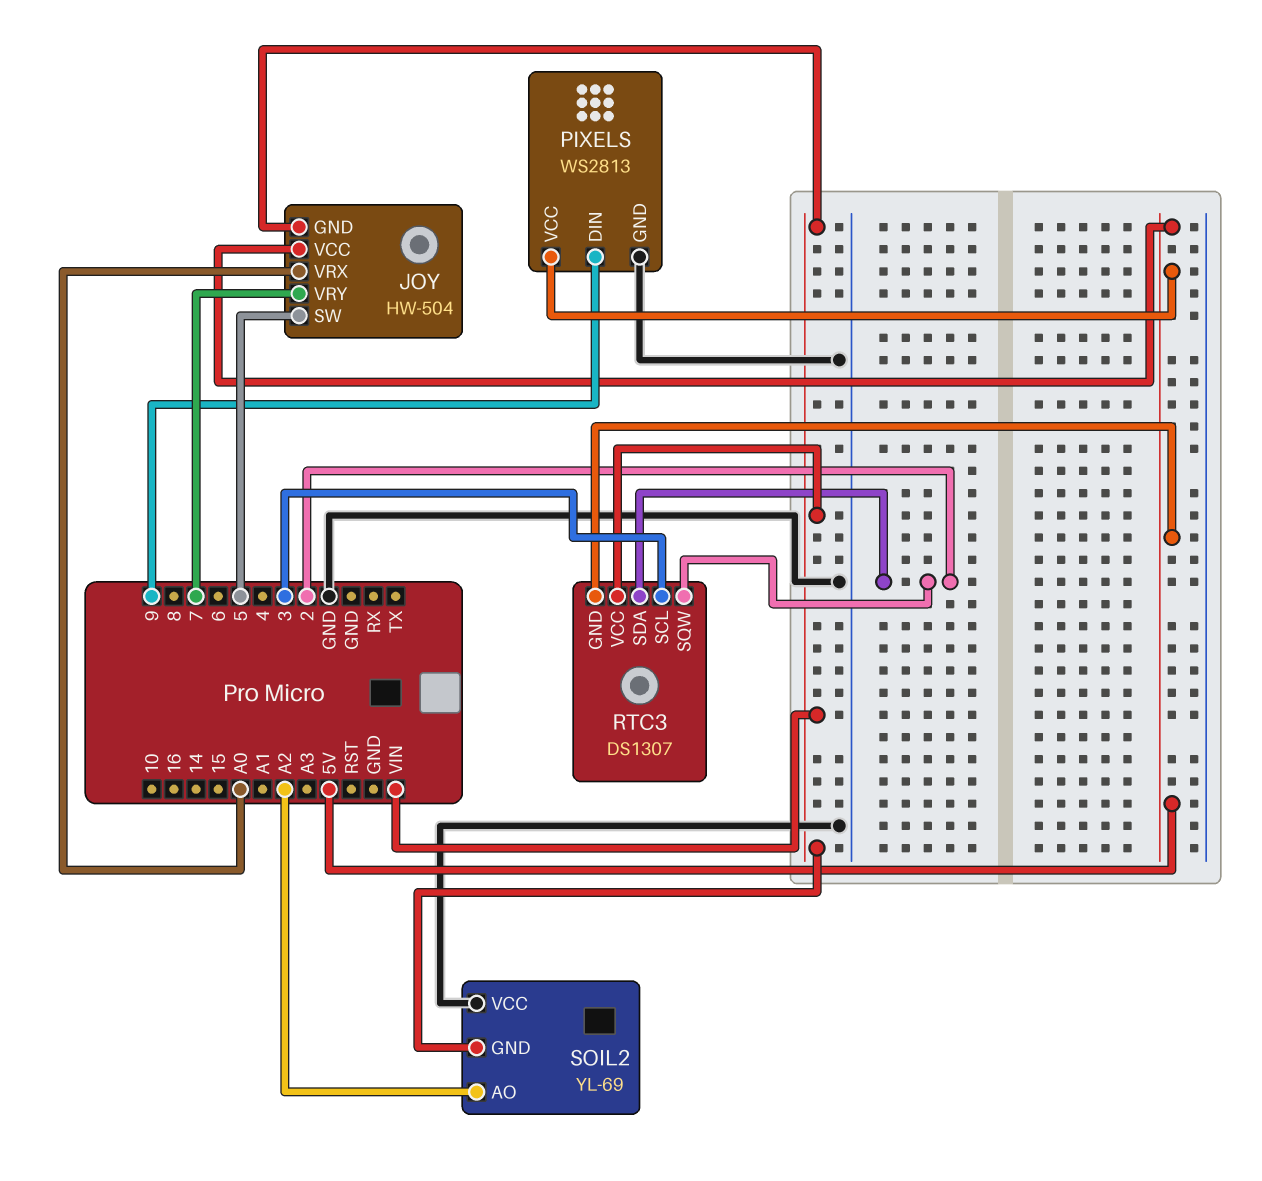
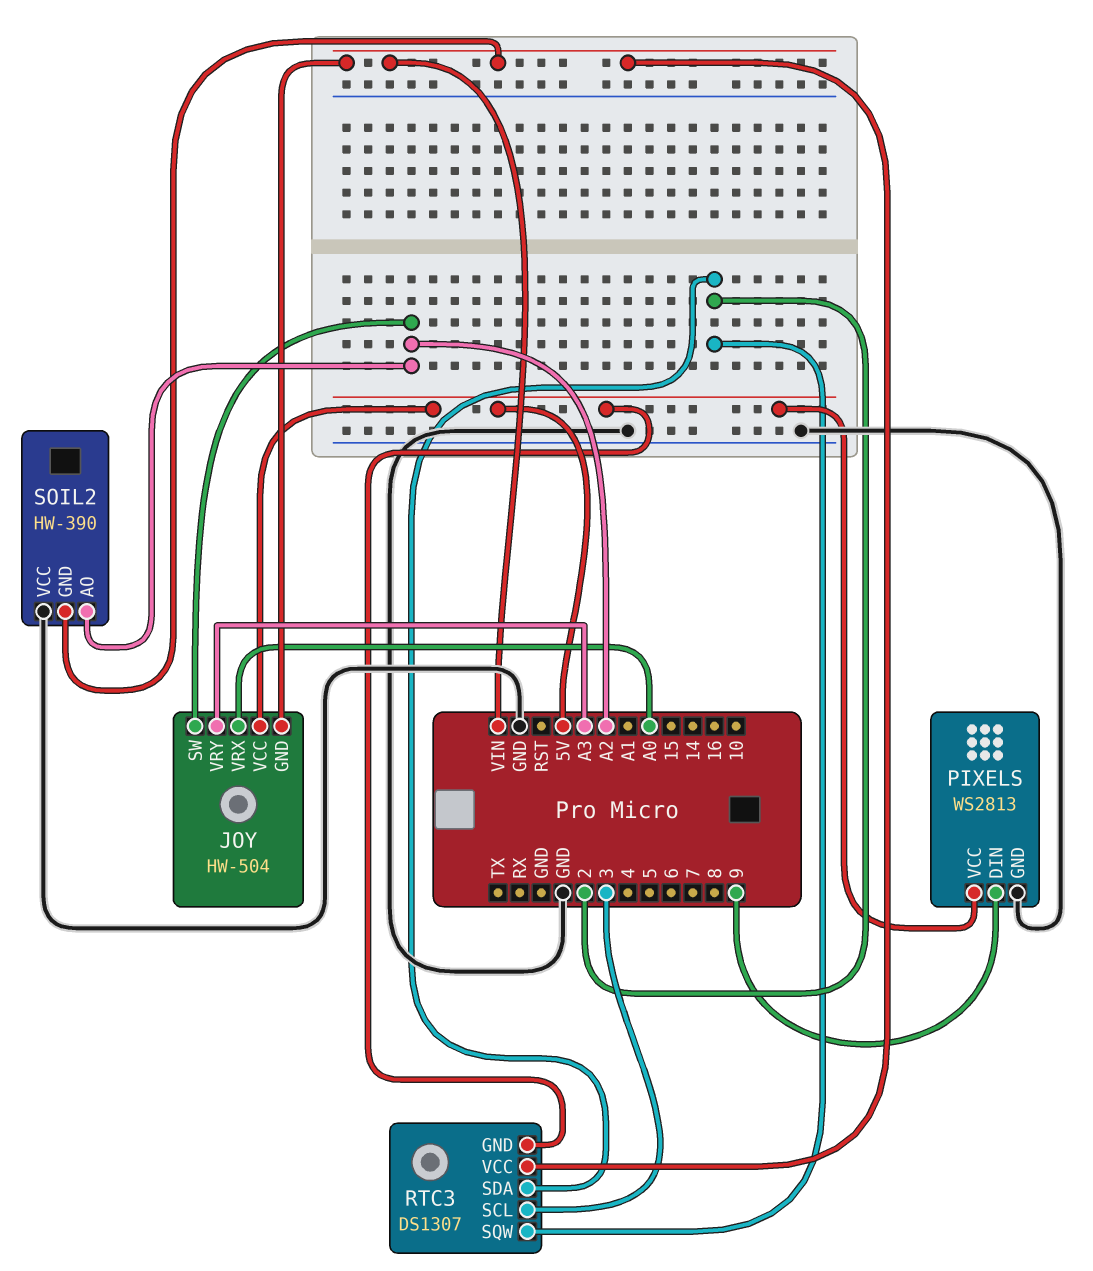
JOY pin SW: 5 -> A2
JOY pin VRY: 7 -> A3
SOIL2: YL-69 -> HW-390

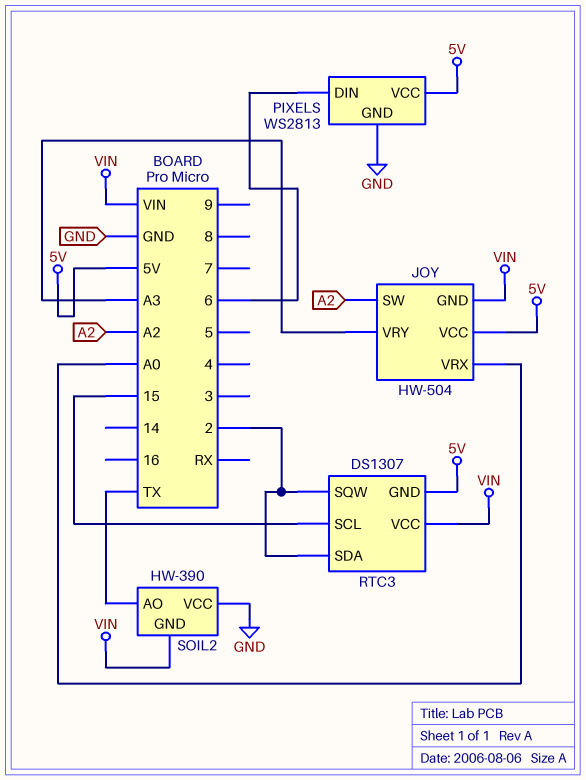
PIXELS pin DIN: 9 -> 6
RTC3 pin SCL: 3 -> 15
SOIL2 pin AO: A2 -> TX

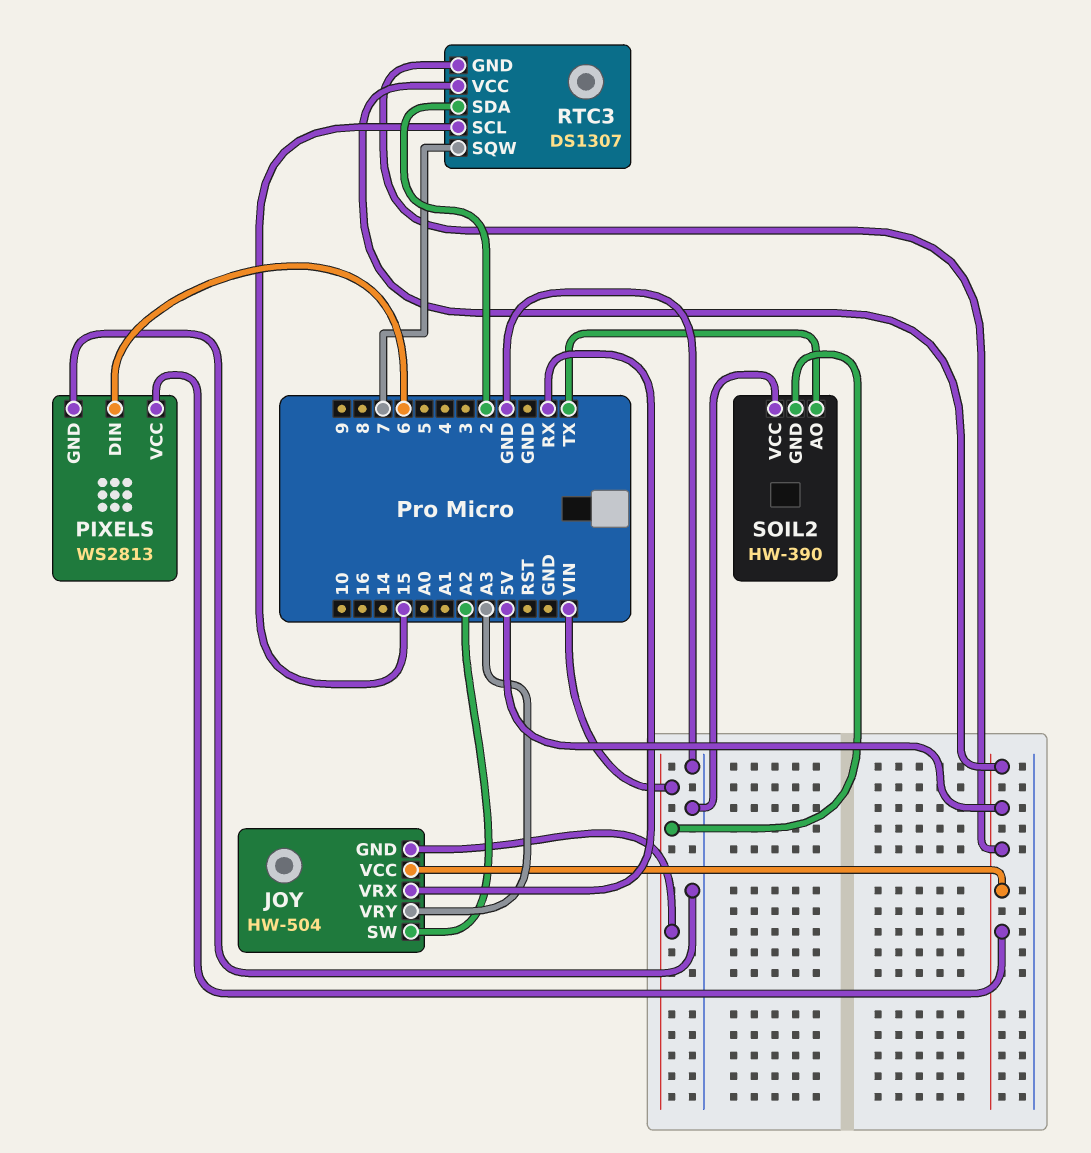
JOY pin VRX: A0 -> RX
RTC3 pin SQW: 2 -> 7
RTC3 pin VCC: VIN -> 5V

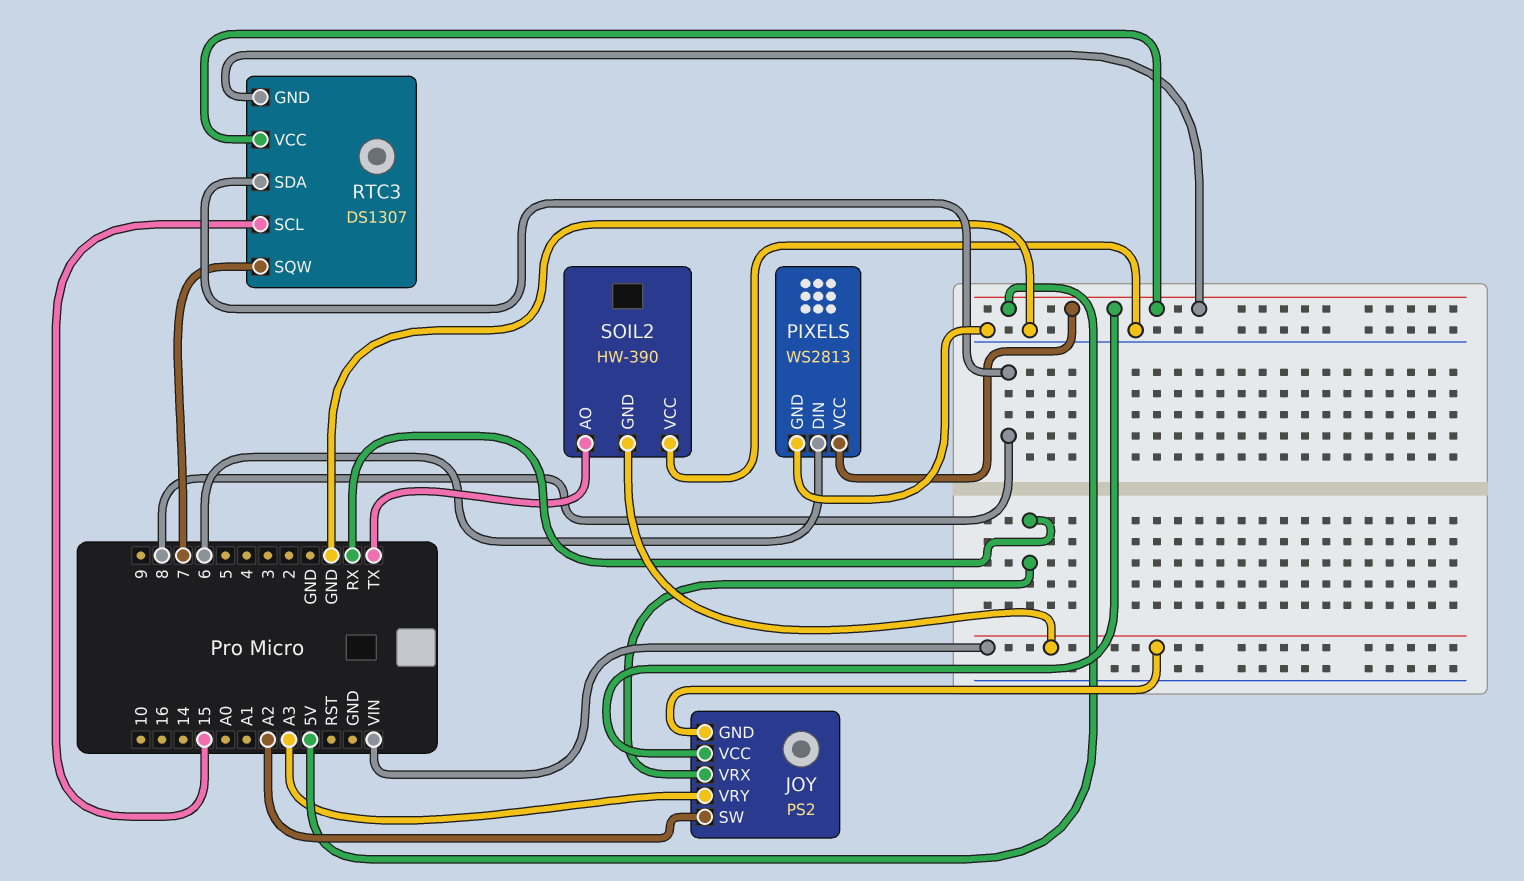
JOY: HW-504 -> PS2
RTC3 pin SDA: 2 -> 8

